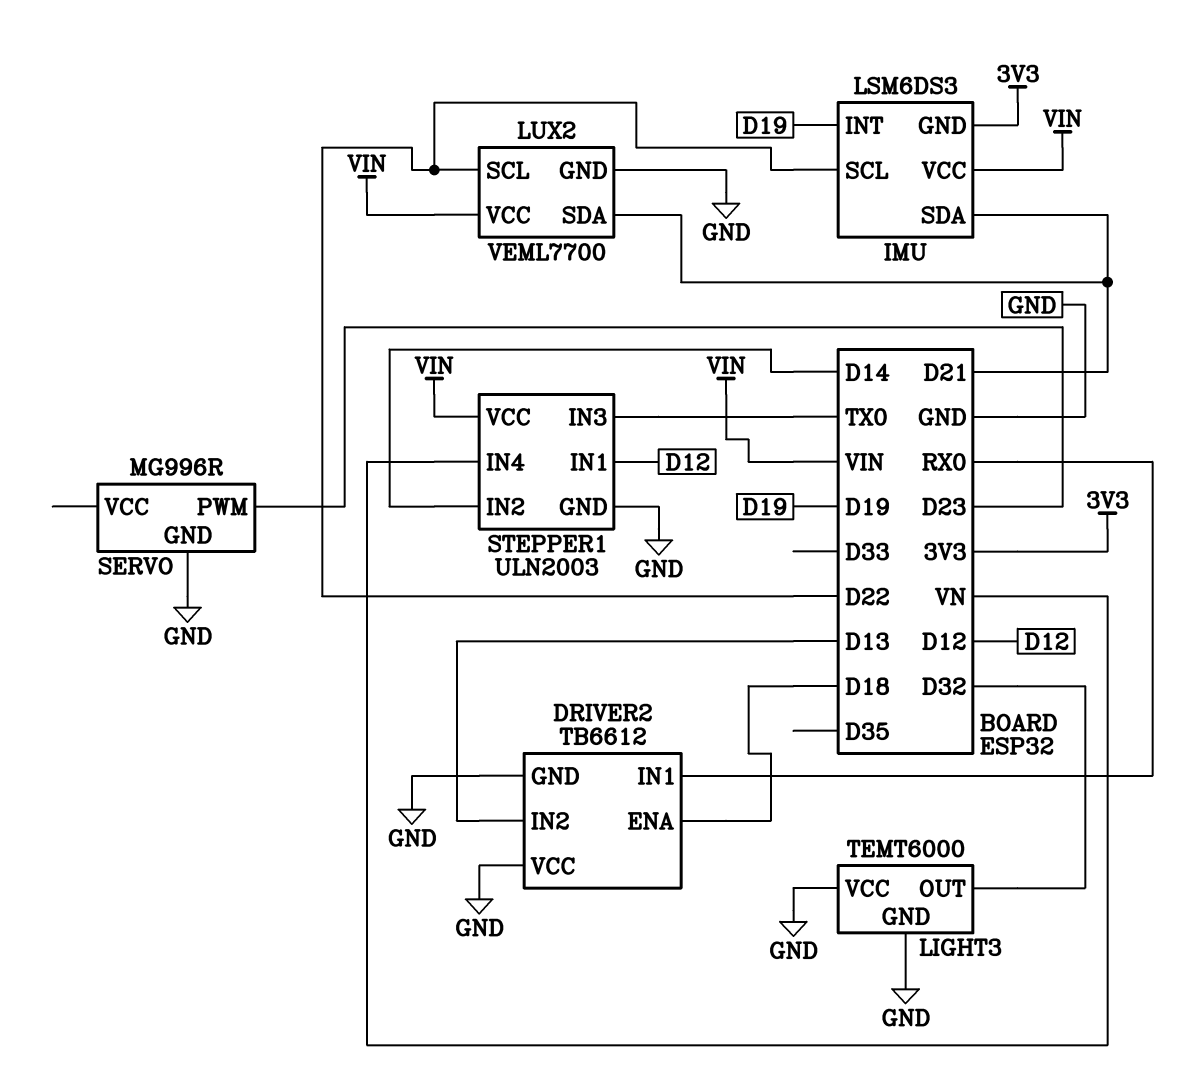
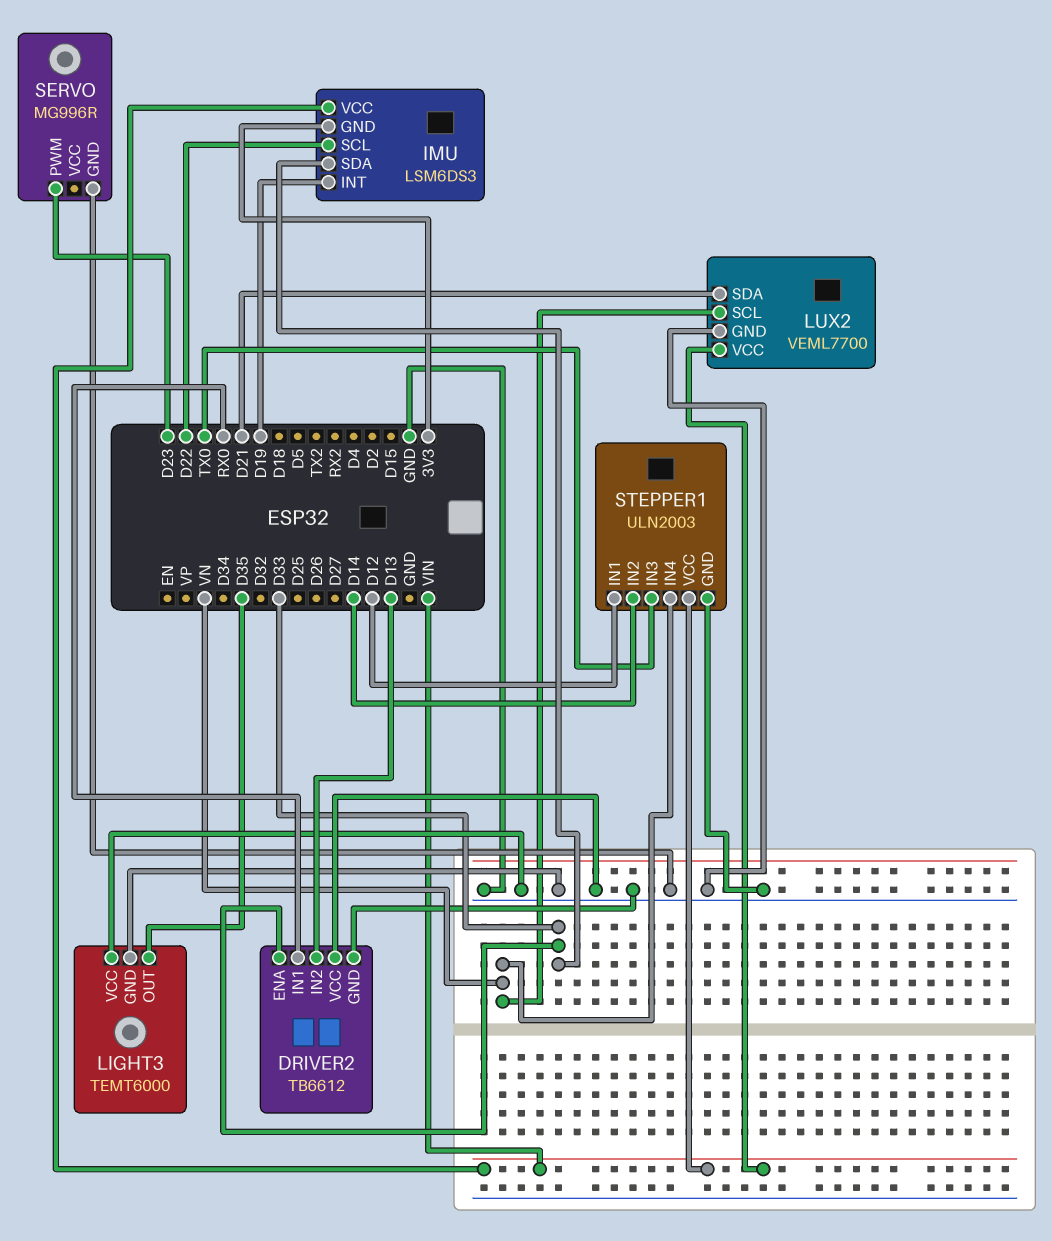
DRIVER2 pin ENA: D18 -> D33
IMU pin SDA: D21 -> D33
LIGHT3 pin OUT: D32 -> D35
LUX2 pin SCL: D22 -> VN

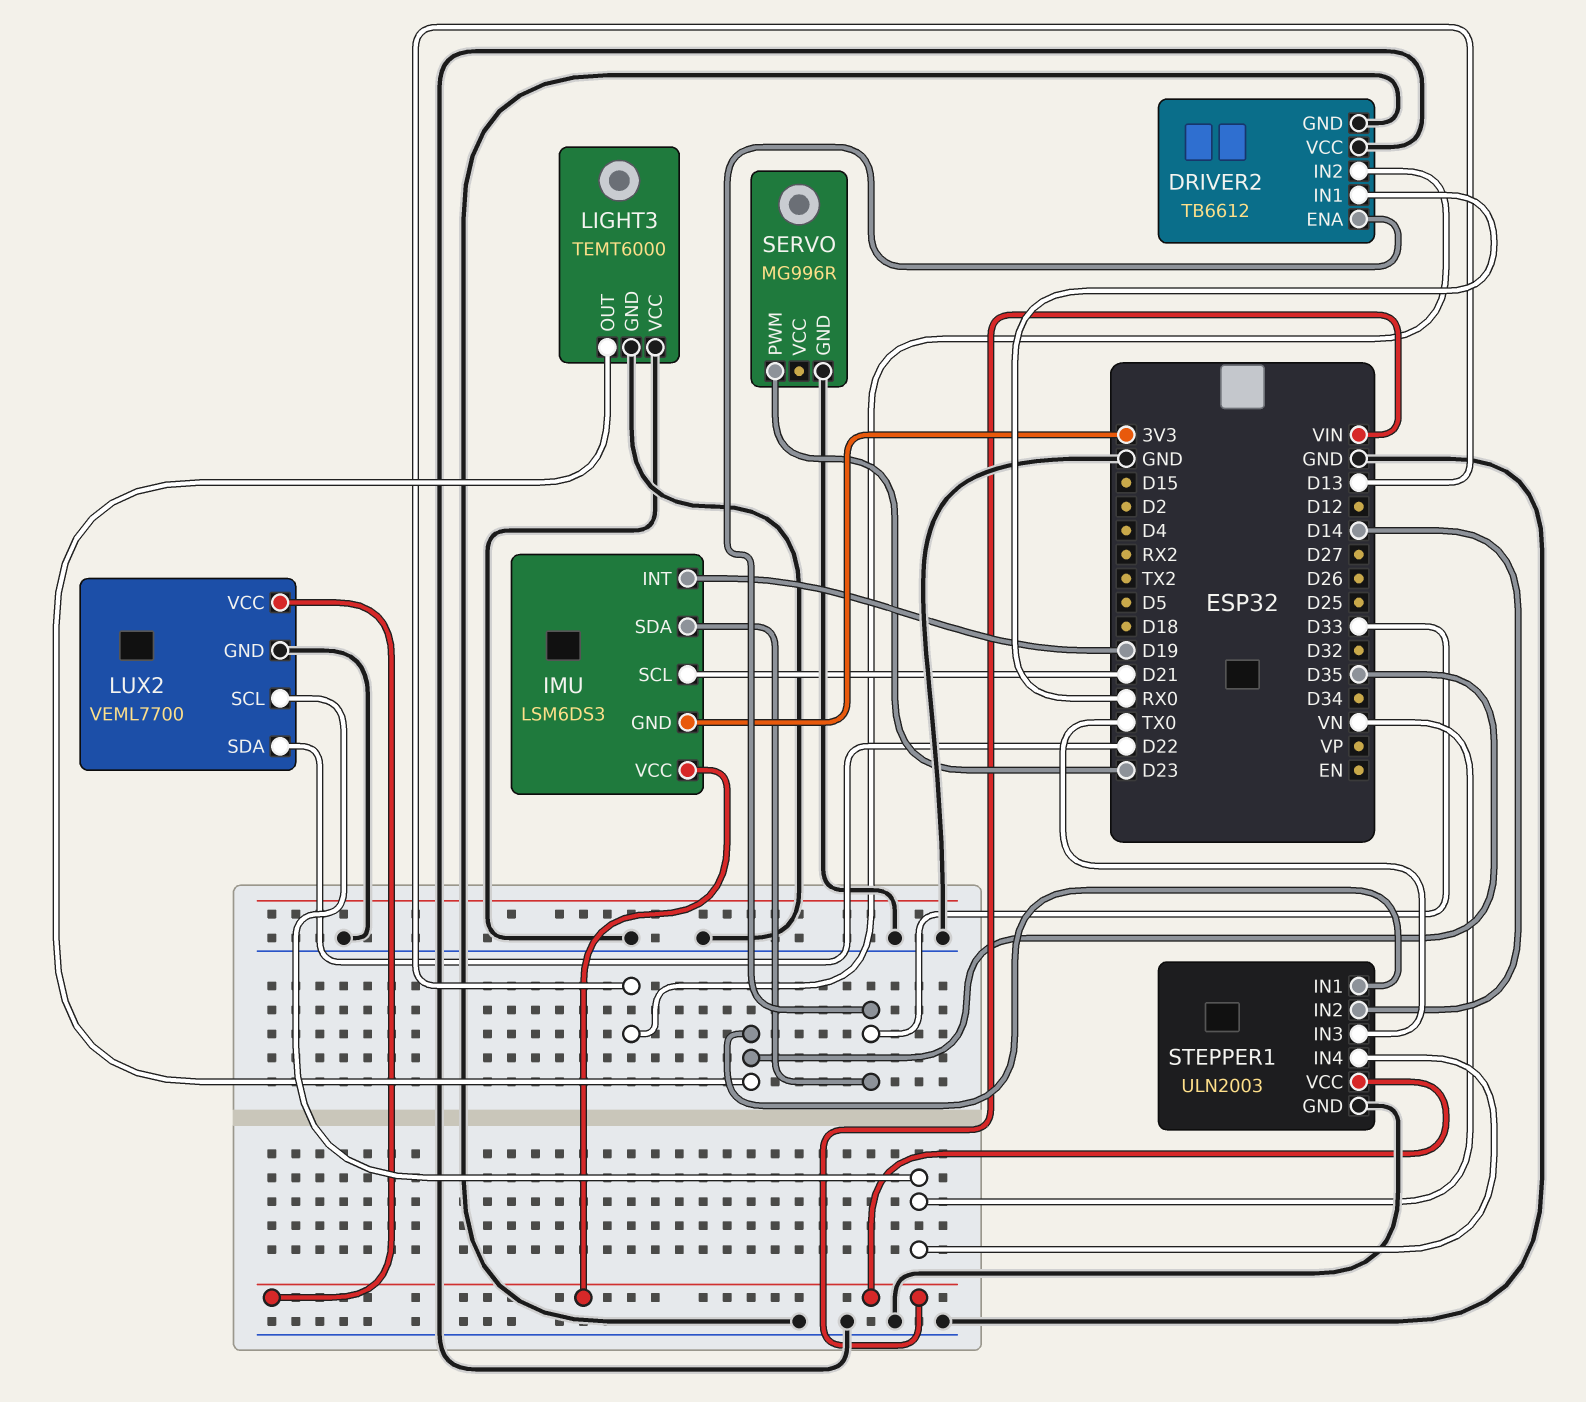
IMU pin SCL: D22 -> D21
LUX2 pin SDA: D21 -> D22
STEPPER1 pin IN1: D12 -> D35

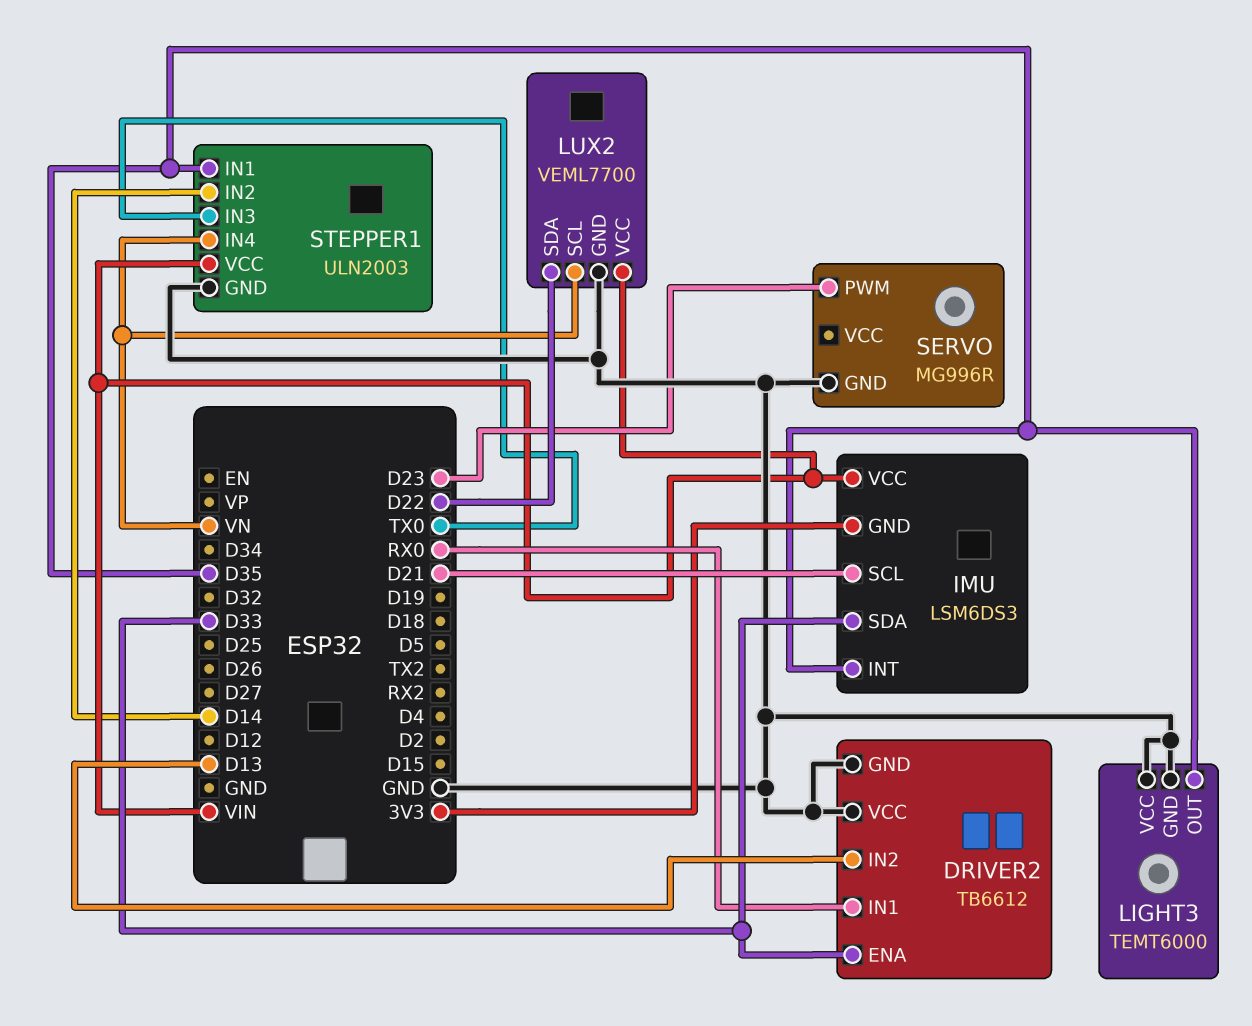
IMU pin INT: D19 -> D35

